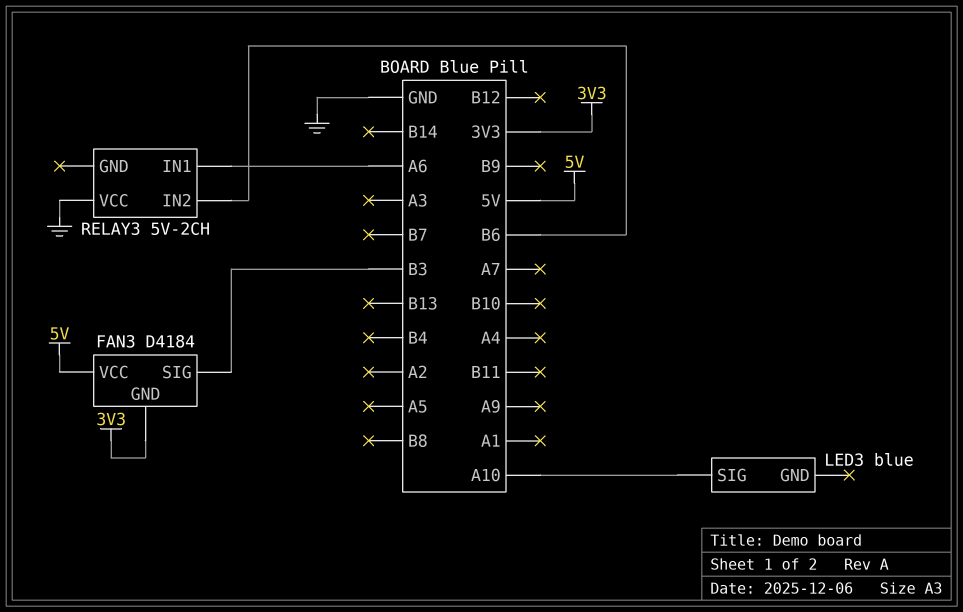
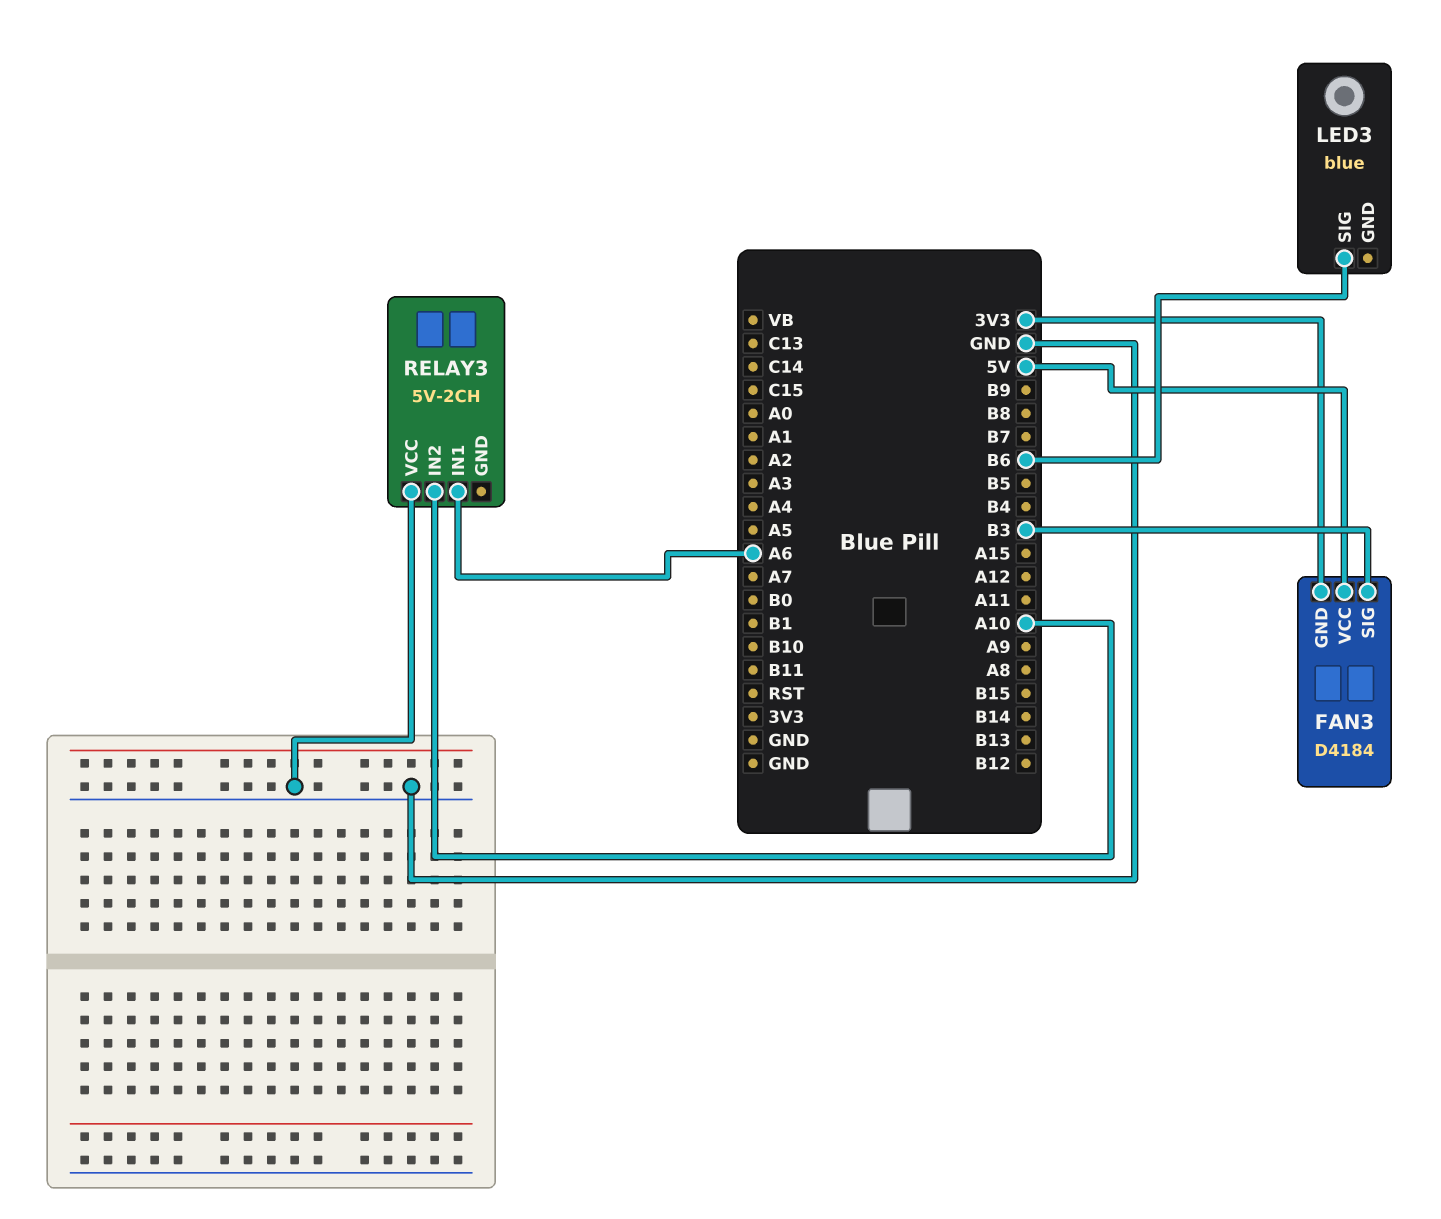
LED3 pin SIG: A10 -> B6
RELAY3 pin IN2: B6 -> A10

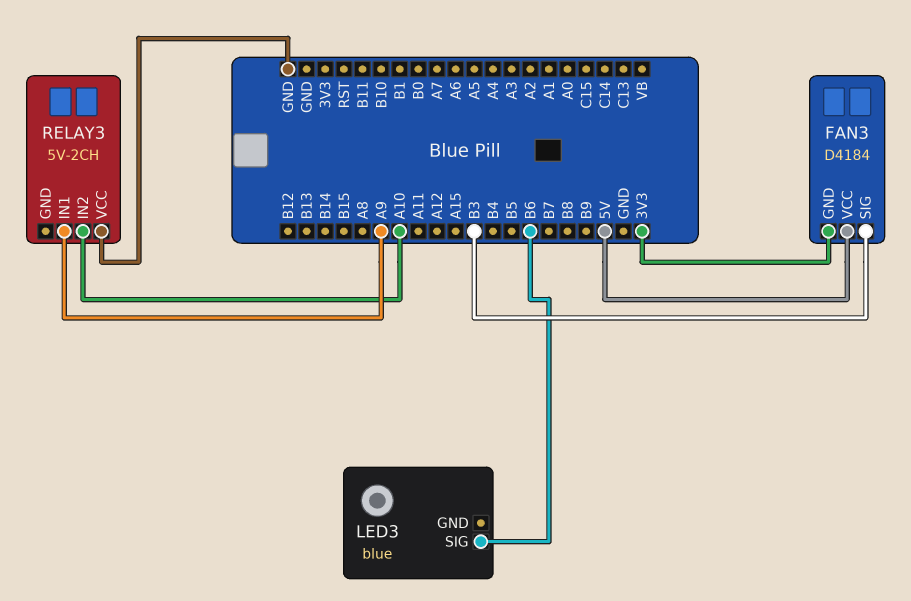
RELAY3 pin IN1: A6 -> A9

